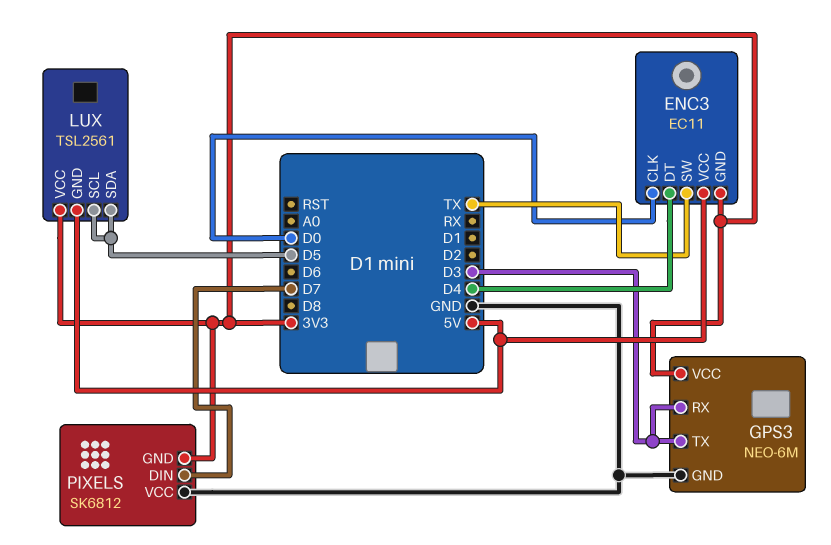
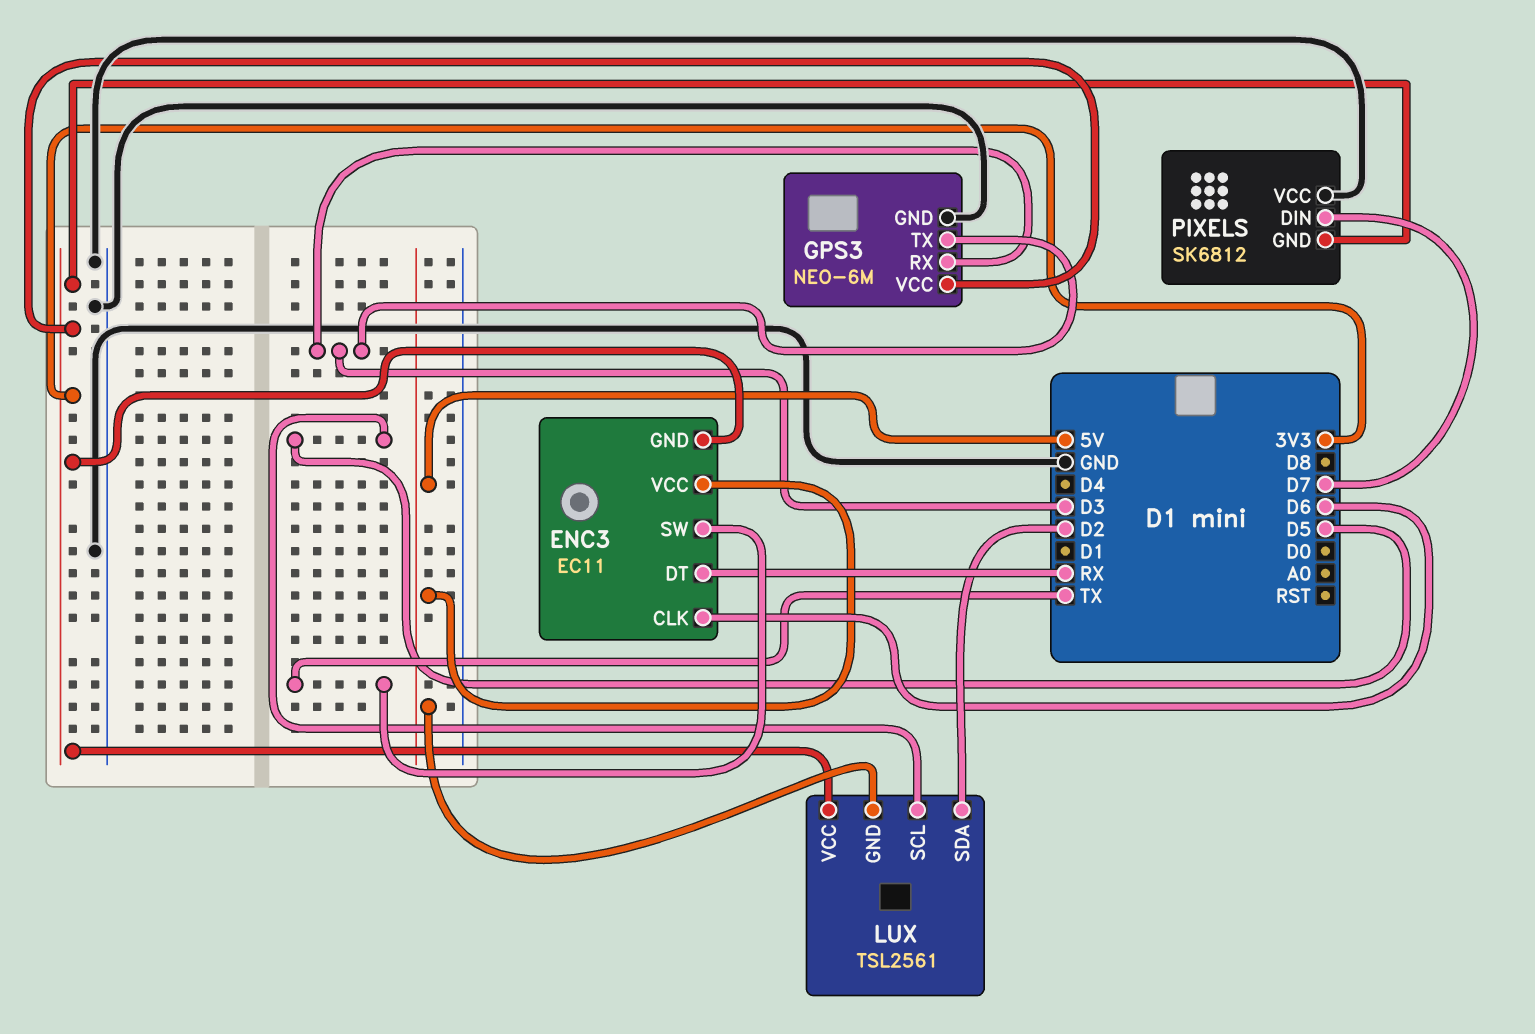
ENC3 pin CLK: D0 -> D6
ENC3 pin DT: D4 -> RX
LUX pin SDA: D5 -> D2

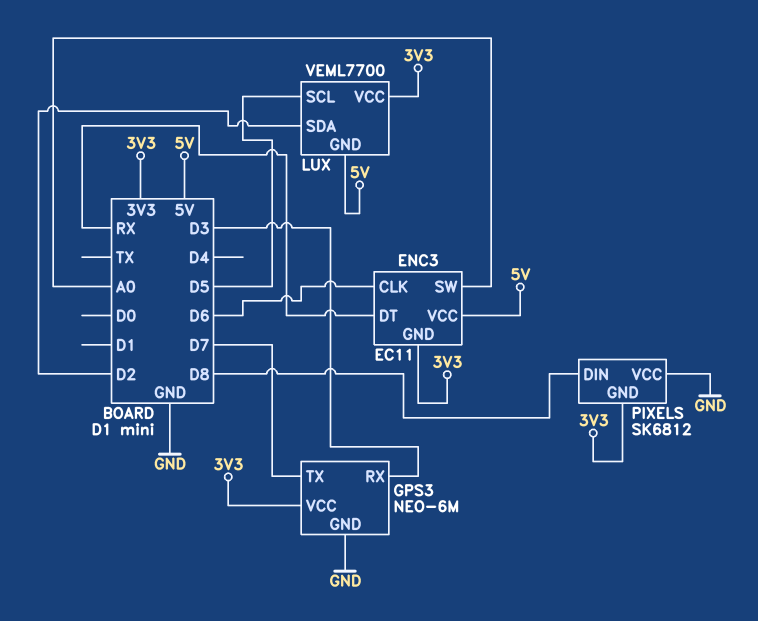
ENC3 pin SW: TX -> A0
GPS3 pin TX: D3 -> D7
LUX: TSL2561 -> VEML7700
PIXELS pin DIN: D7 -> D8

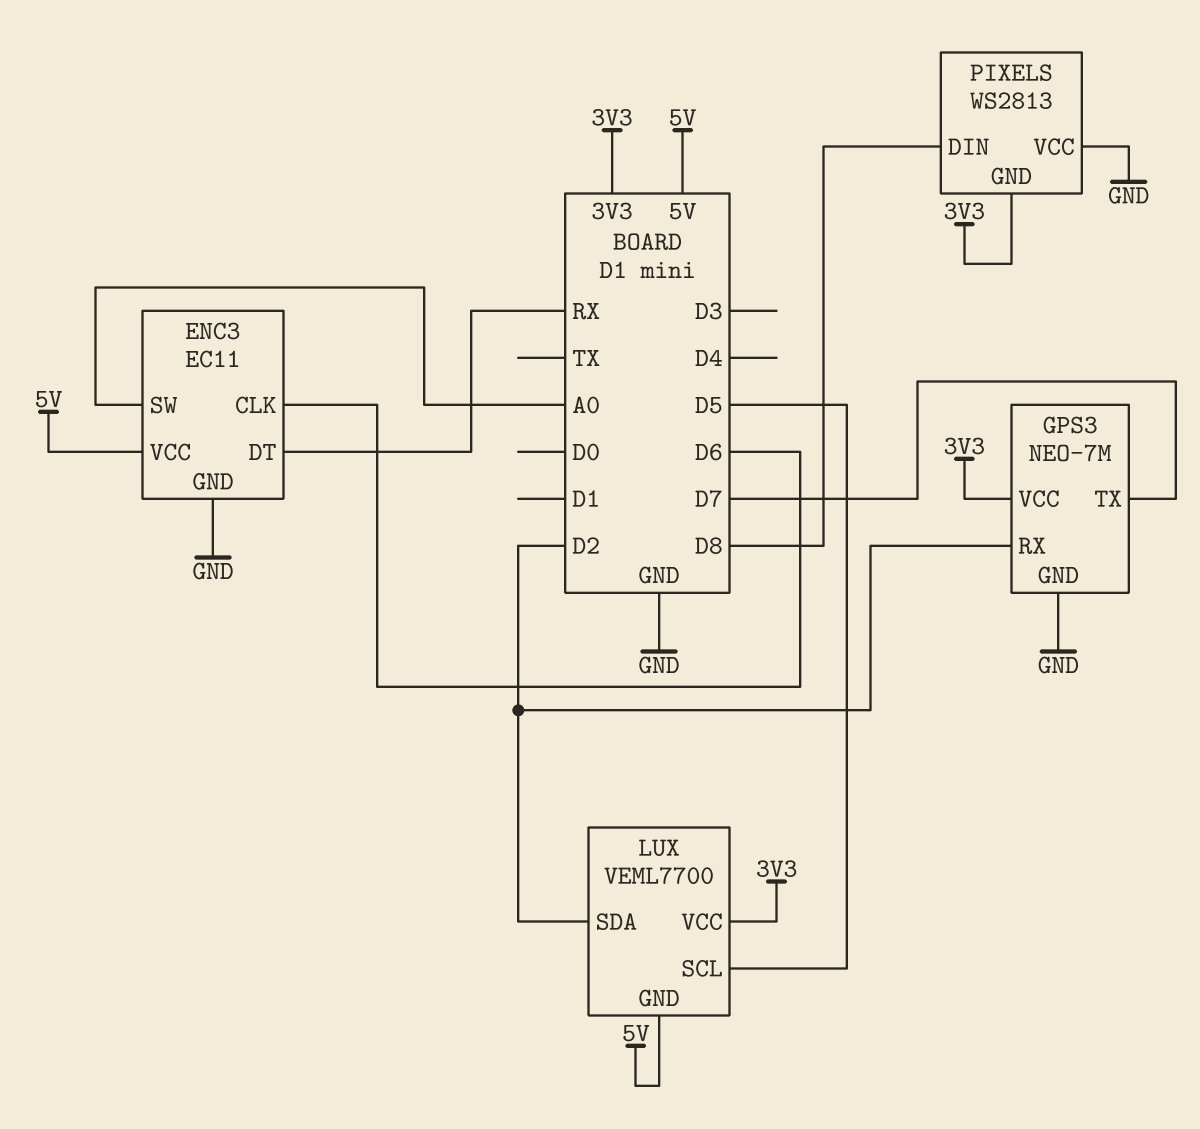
ENC3 pin GND: 3V3 -> GND
GPS3: NEO-6M -> NEO-7M
GPS3 pin RX: D3 -> D2
PIXELS: SK6812 -> WS2813

